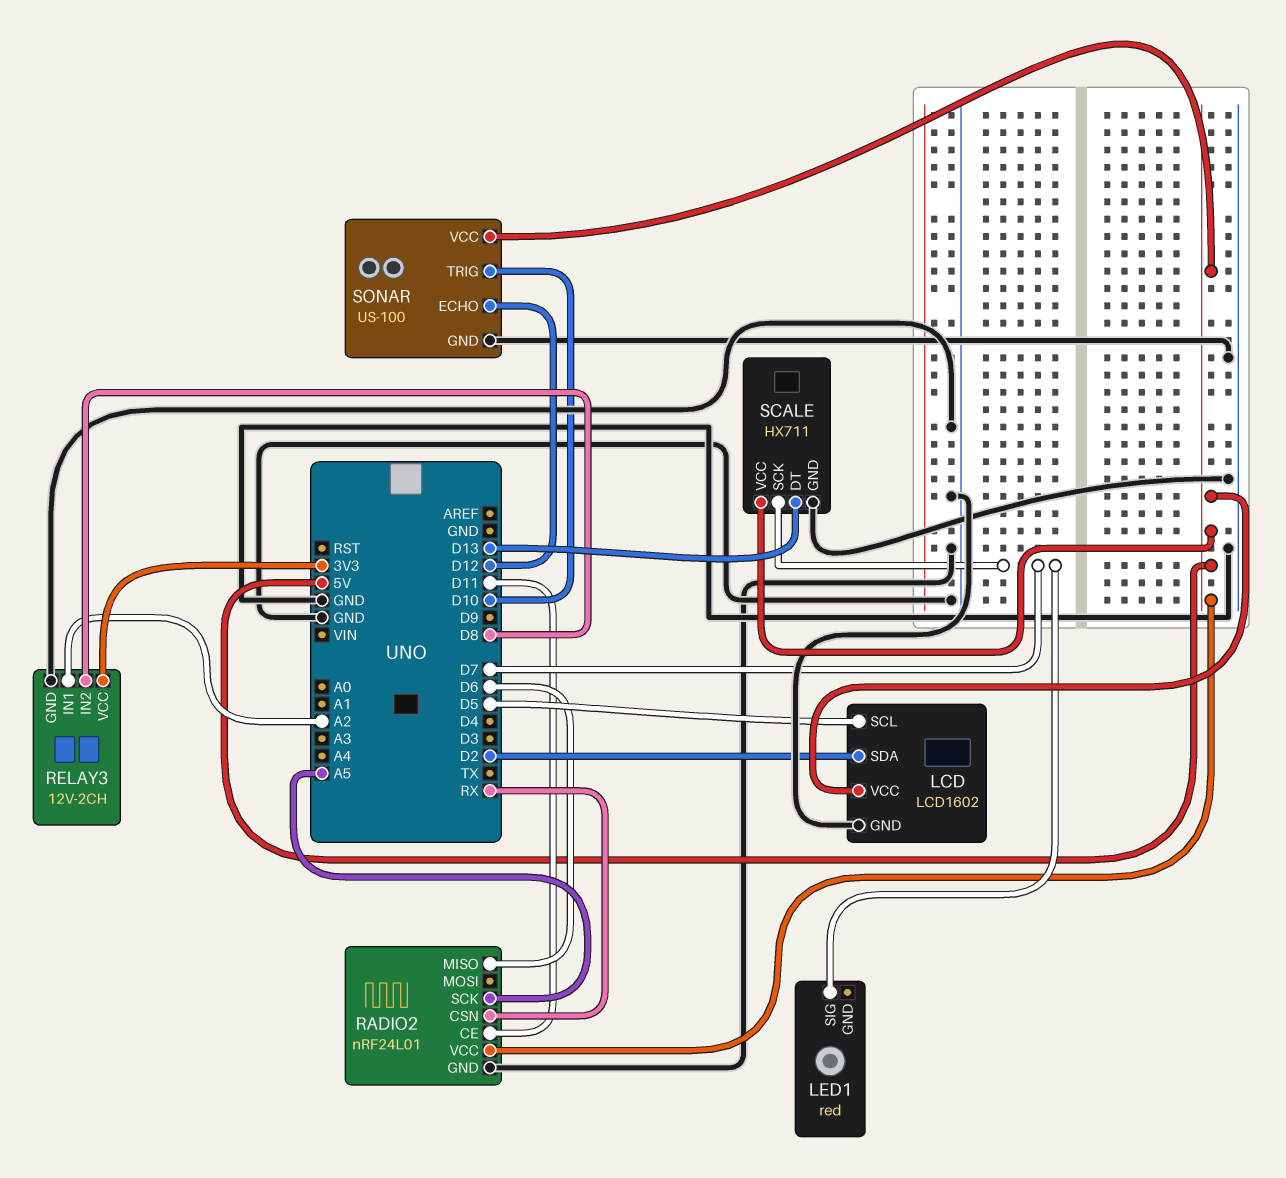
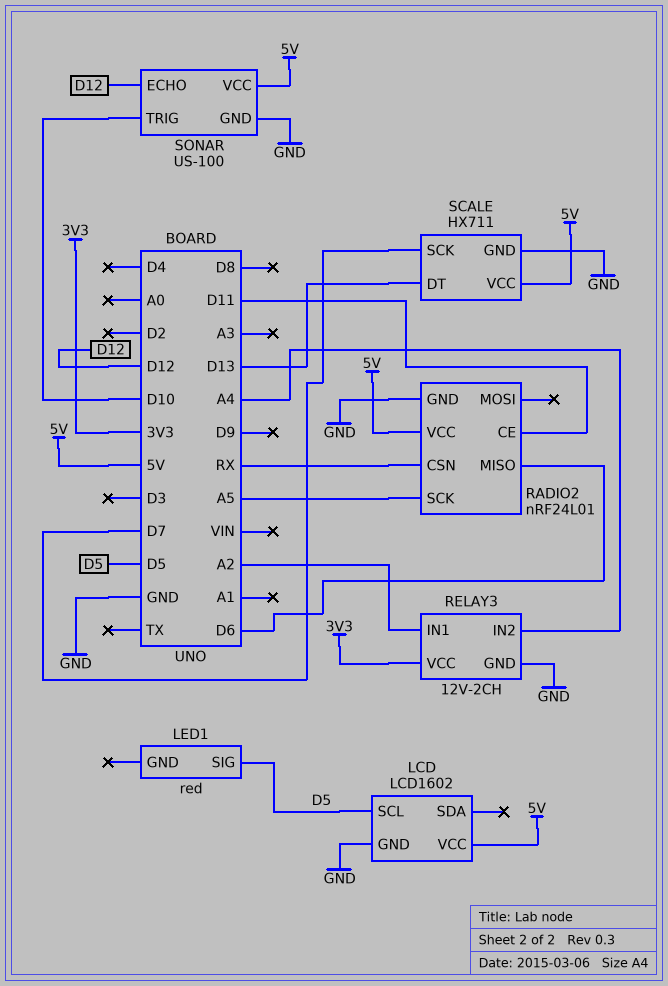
LCD pin SDA: D2 -> none
LED1 pin SIG: D7 -> D5
RELAY3 pin IN2: D8 -> A4

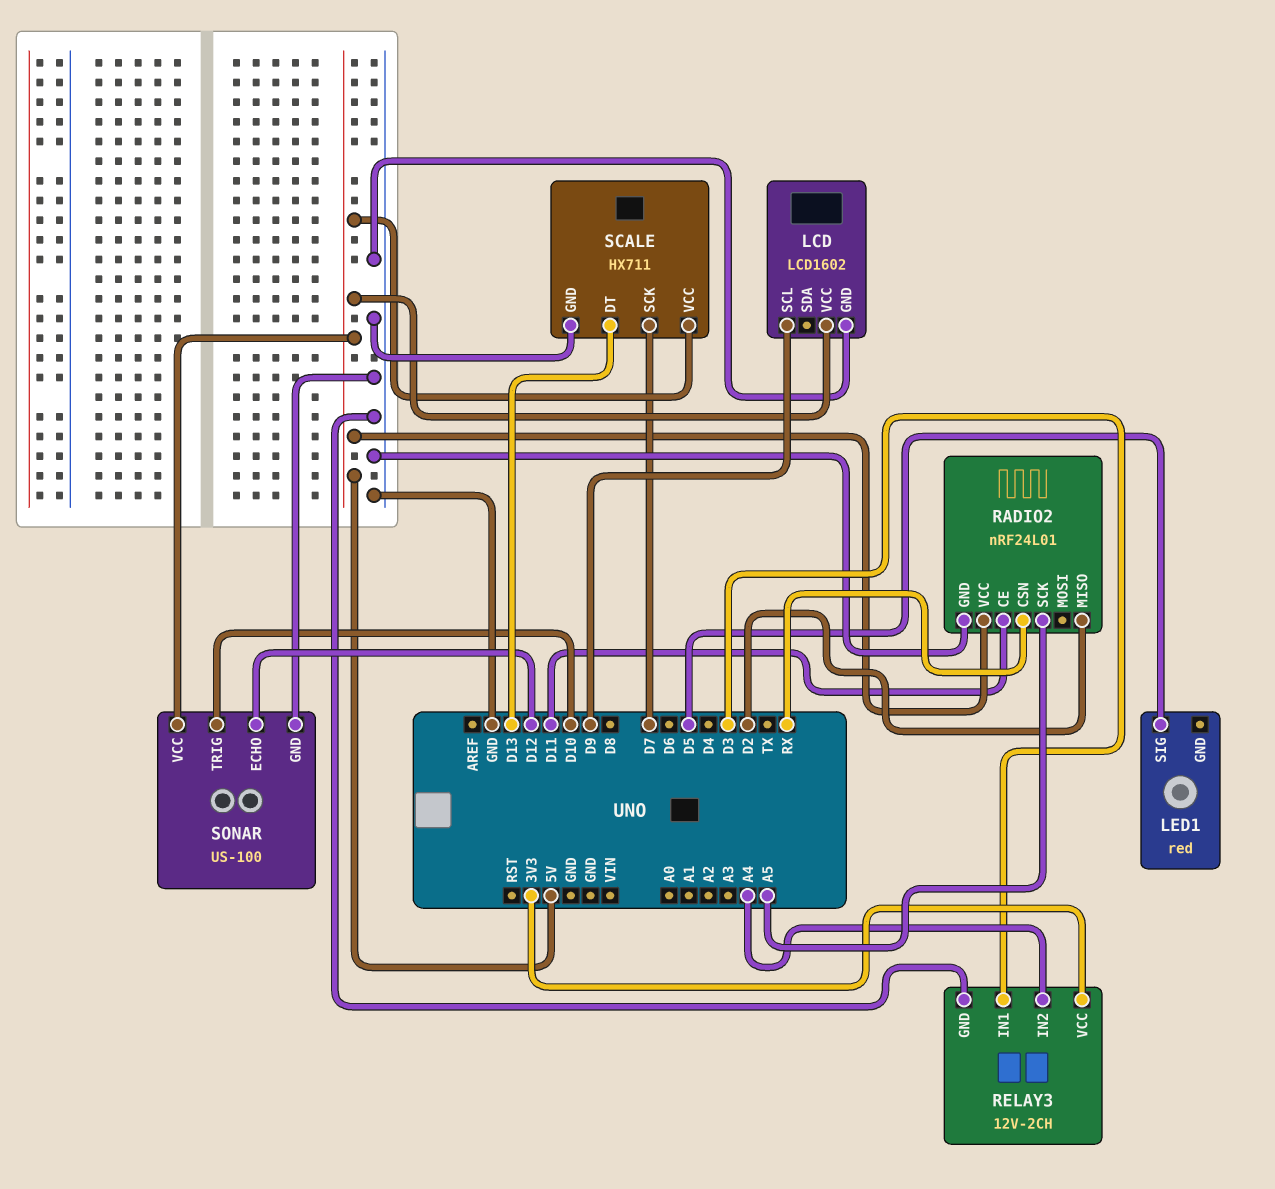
LCD pin SCL: D5 -> D9
RADIO2 pin MISO: D6 -> D2
RELAY3 pin IN1: A2 -> D3

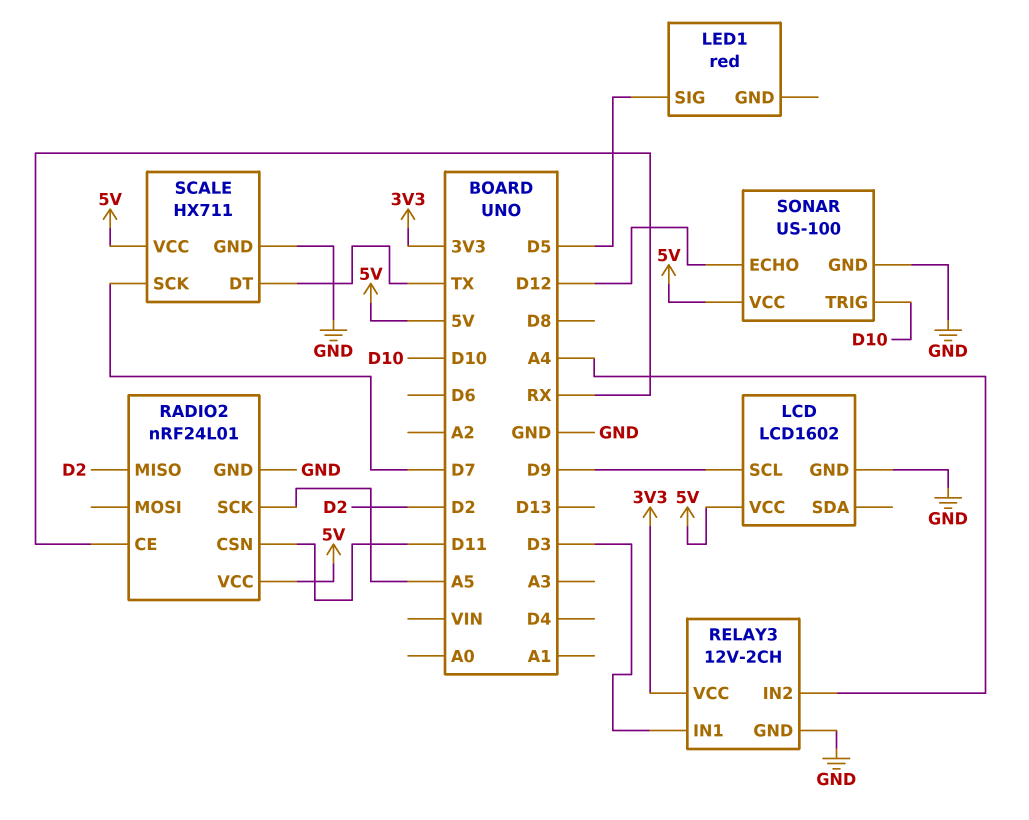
RADIO2 pin CE: D11 -> RX
RADIO2 pin CSN: RX -> D11
SCALE pin DT: D13 -> TX

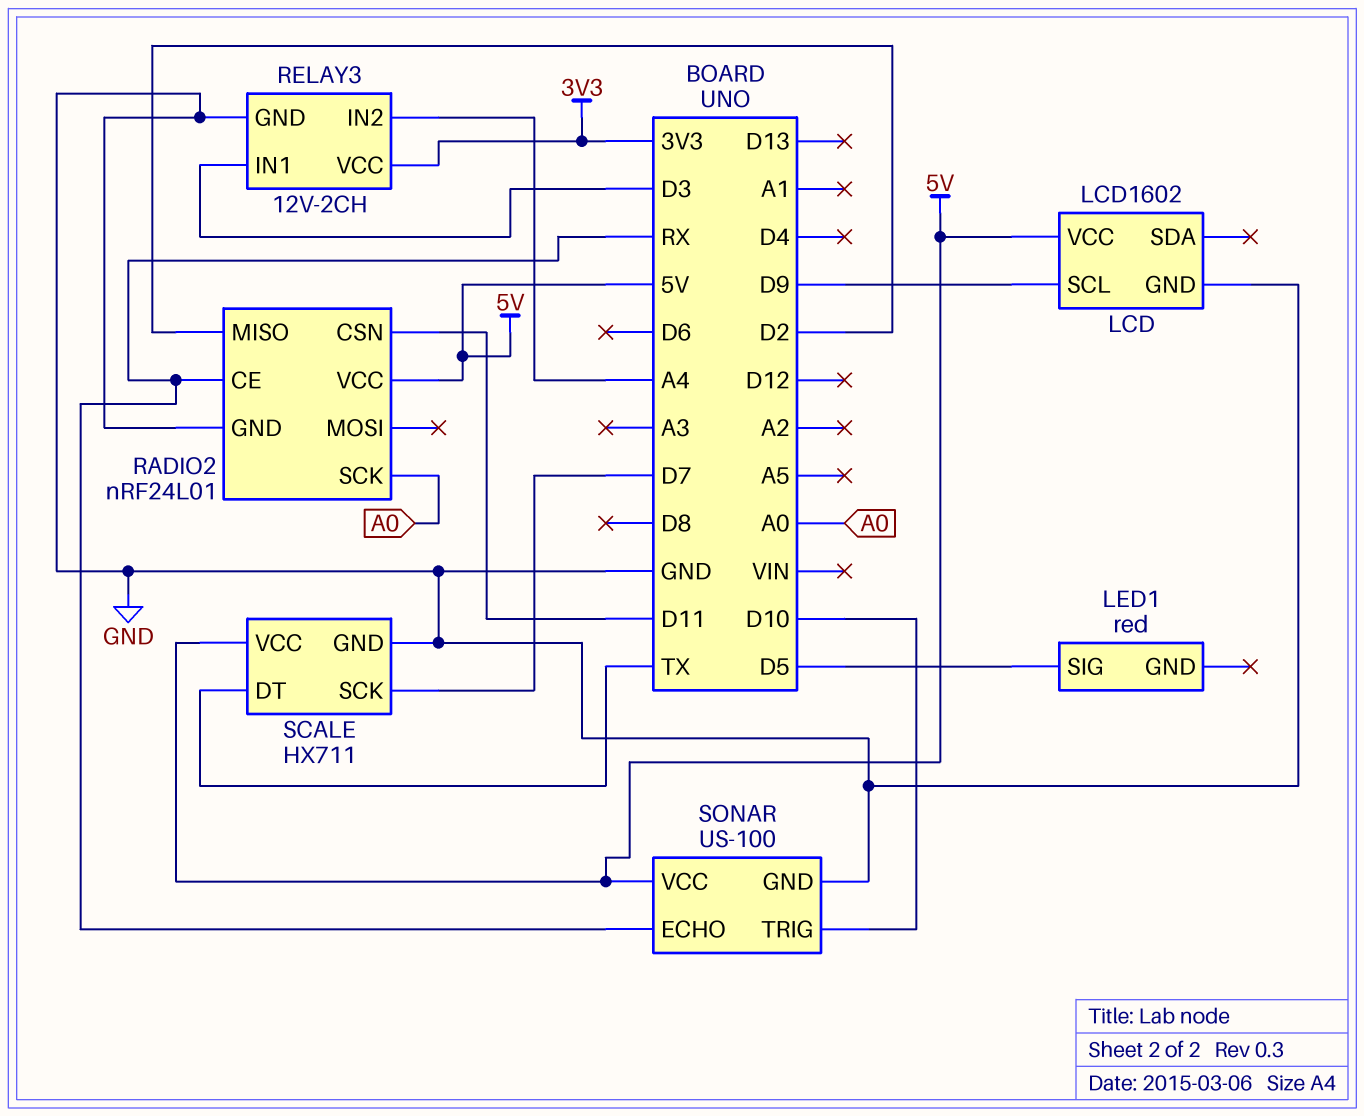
RADIO2 pin SCK: A5 -> A0
SONAR pin ECHO: D12 -> RX

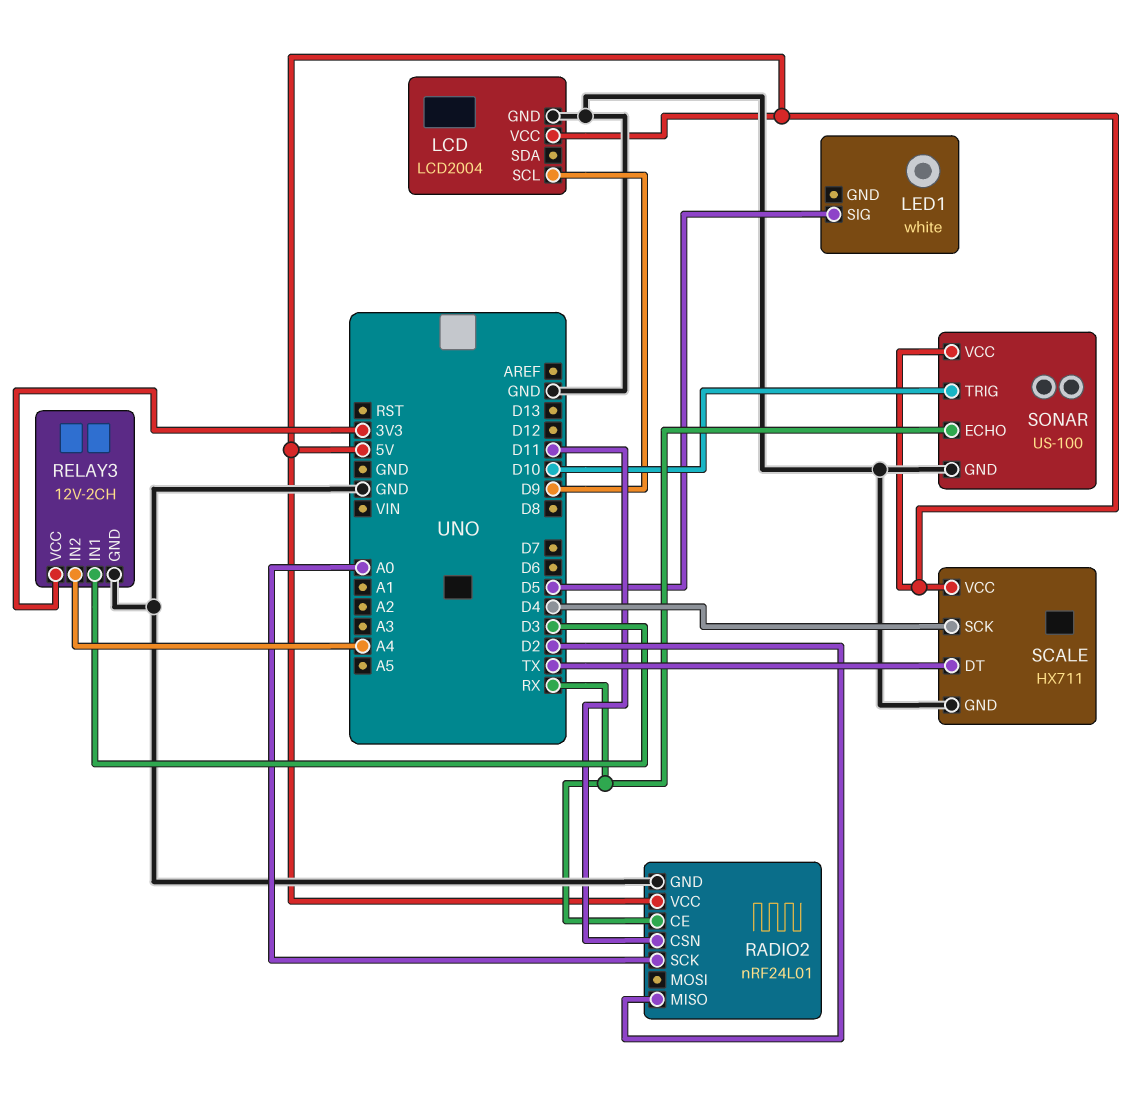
LCD: LCD1602 -> LCD2004
LED1: red -> white
SCALE pin SCK: D7 -> D4

